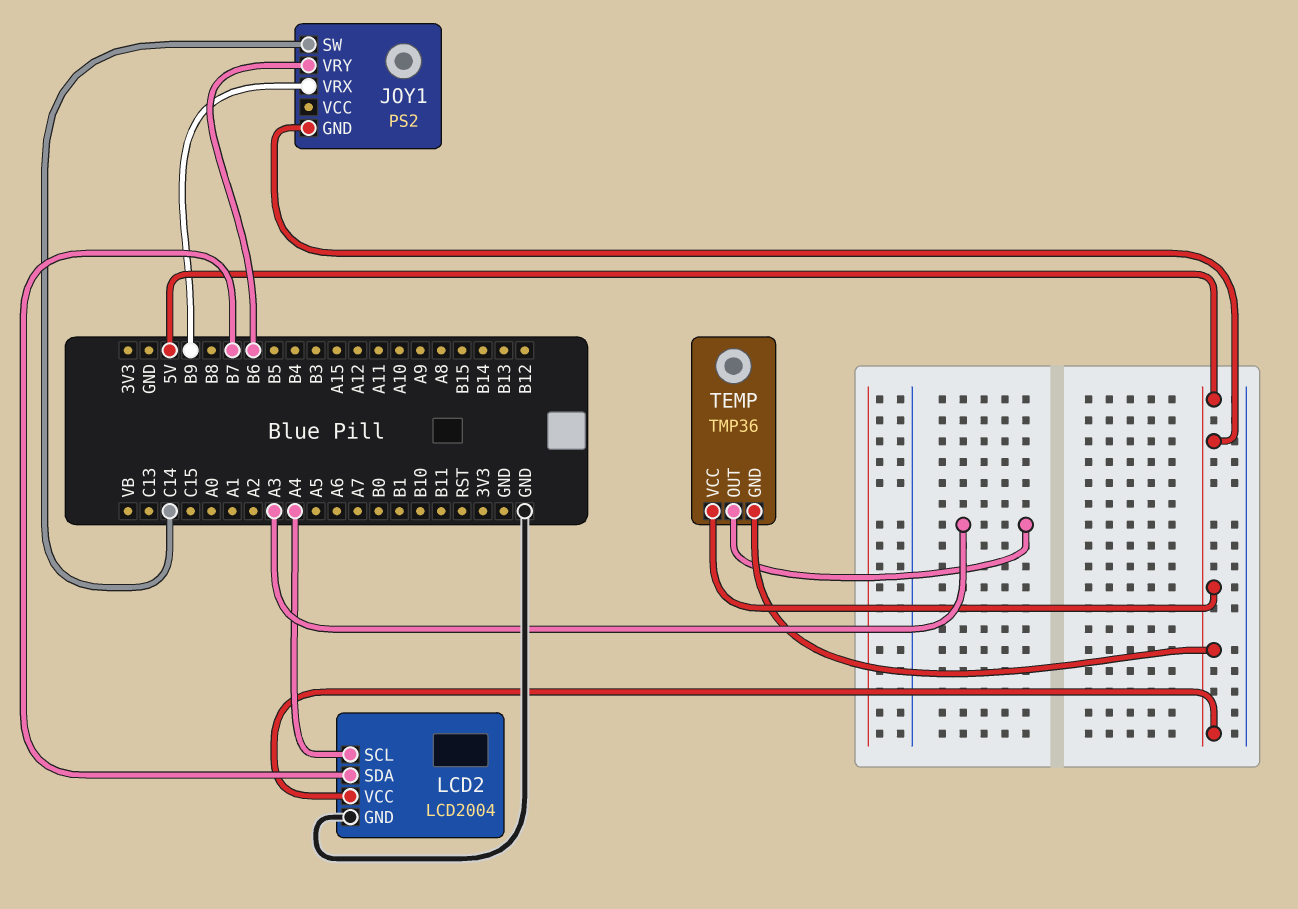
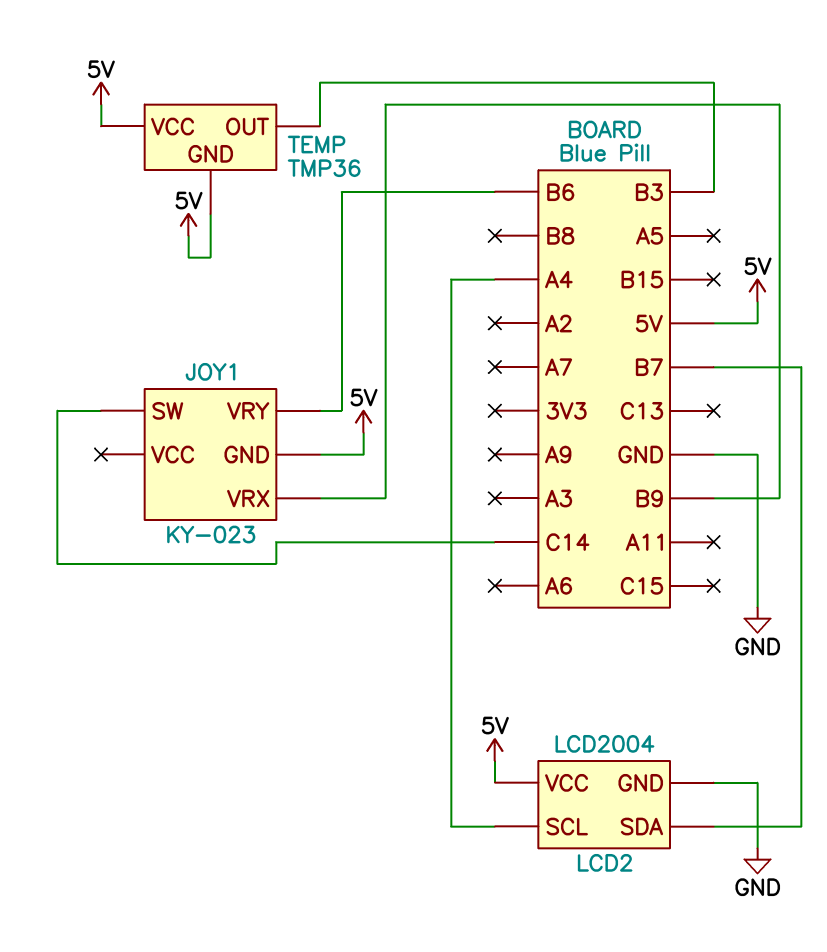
JOY1: PS2 -> KY-023
TEMP pin OUT: A3 -> B3

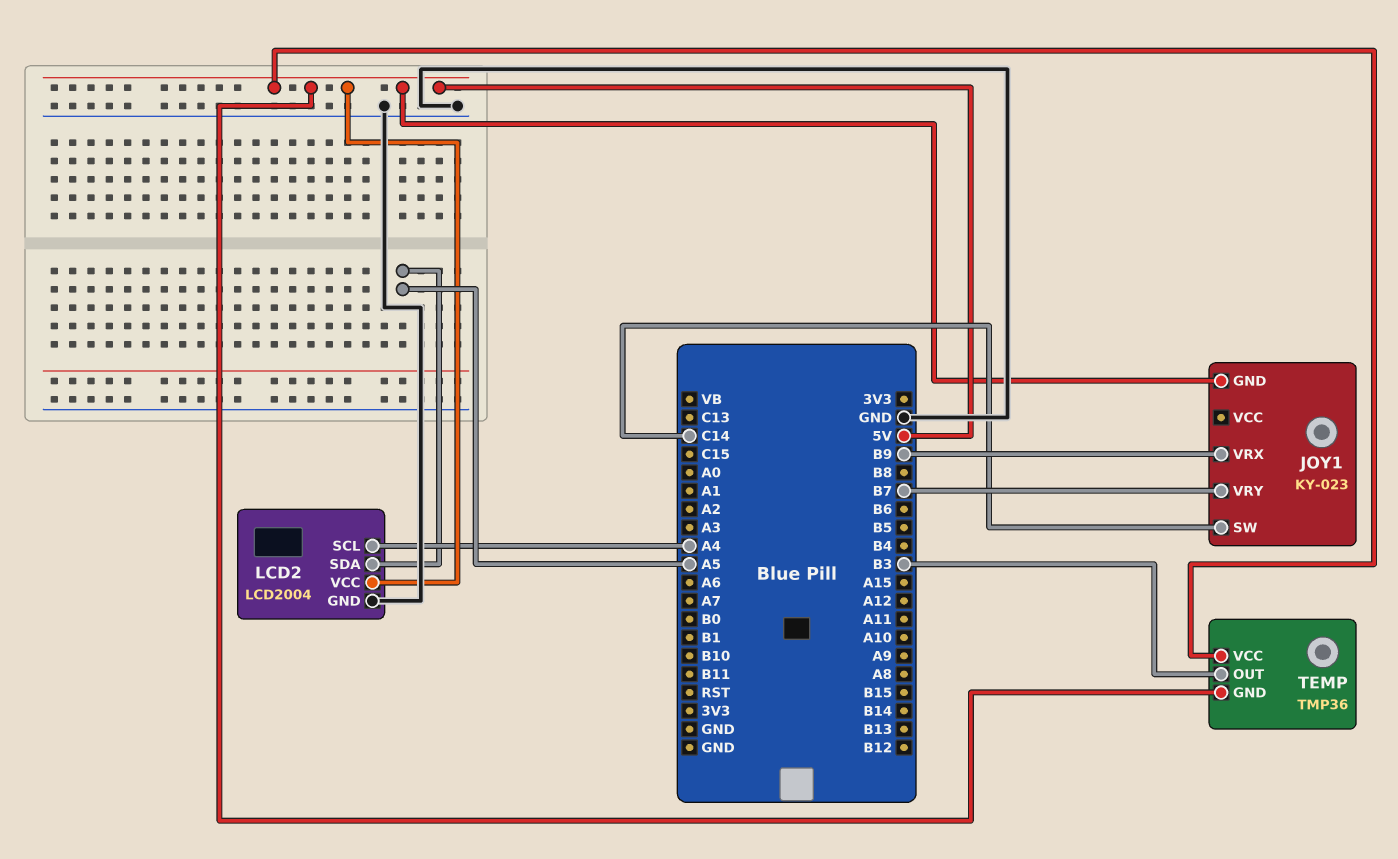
JOY1 pin VRY: B6 -> B7
LCD2 pin SDA: B7 -> A5

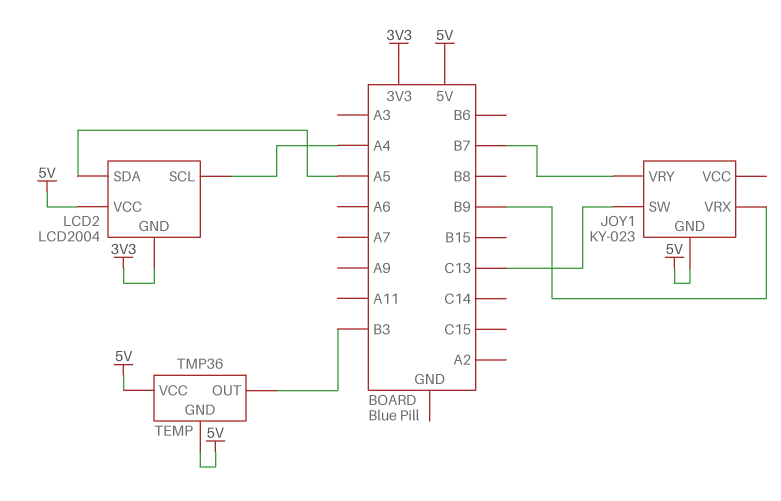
JOY1 pin SW: C14 -> C13
LCD2 pin GND: GND -> 3V3

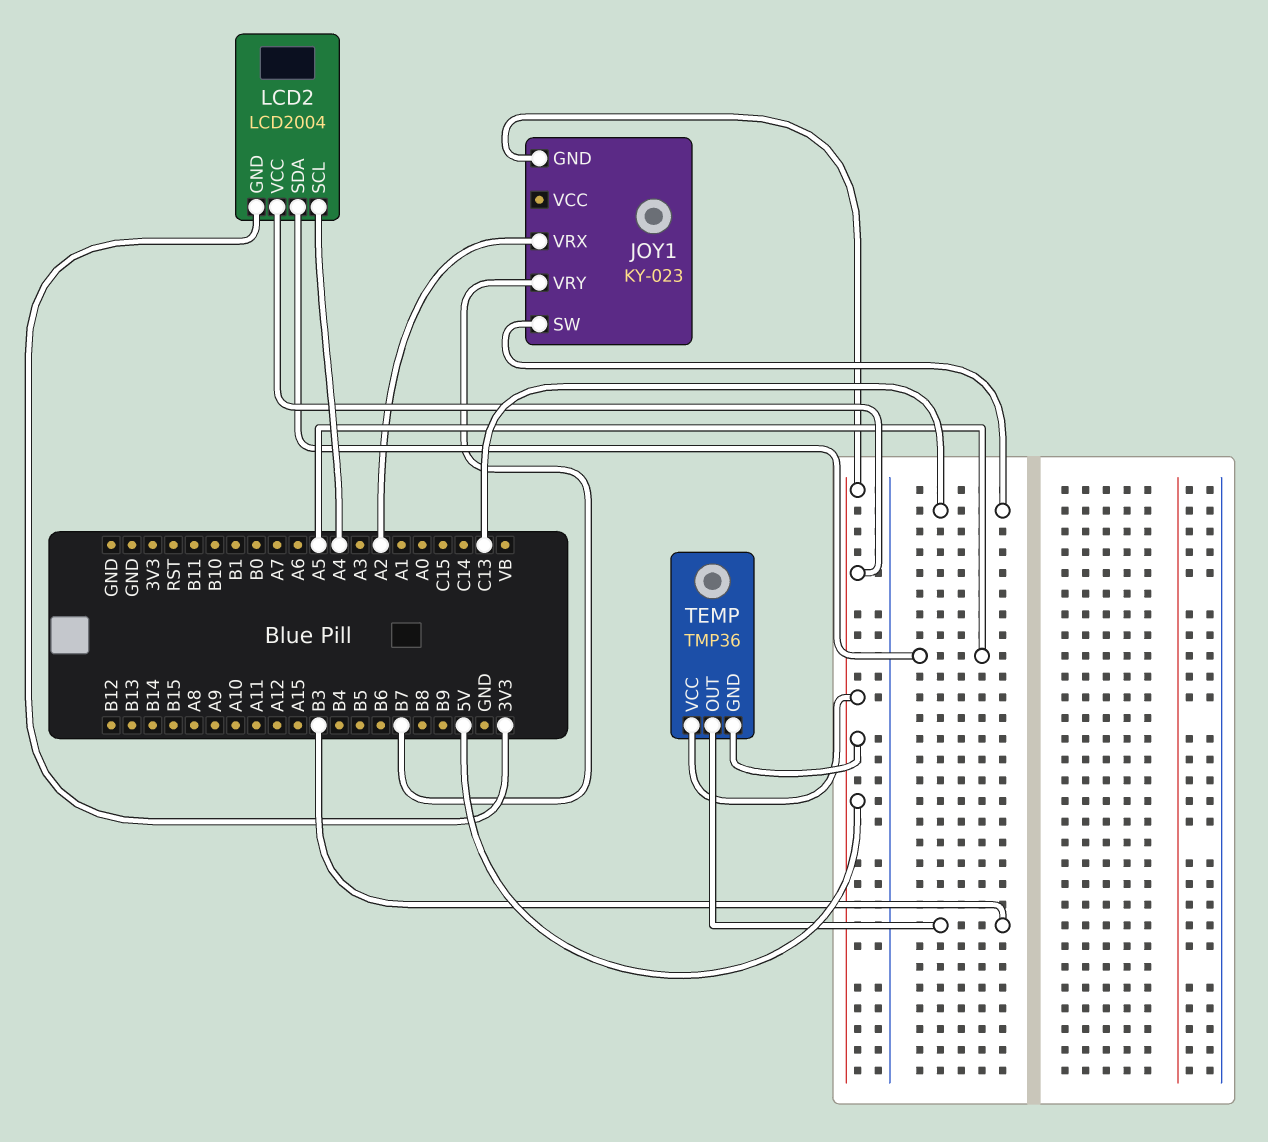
JOY1 pin VRX: B9 -> A2

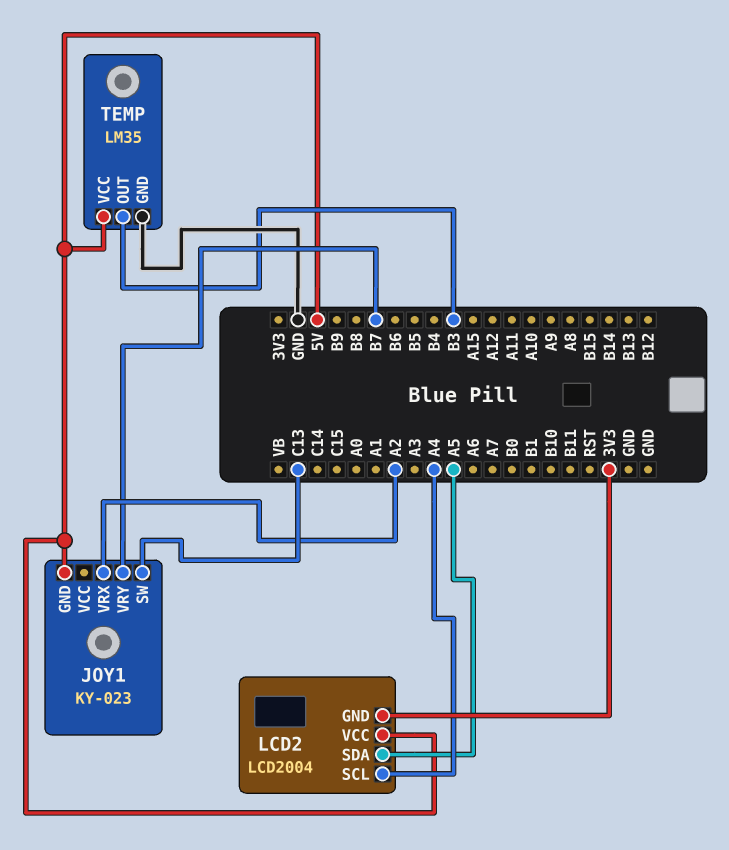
TEMP: TMP36 -> LM35
TEMP pin GND: 5V -> GND

